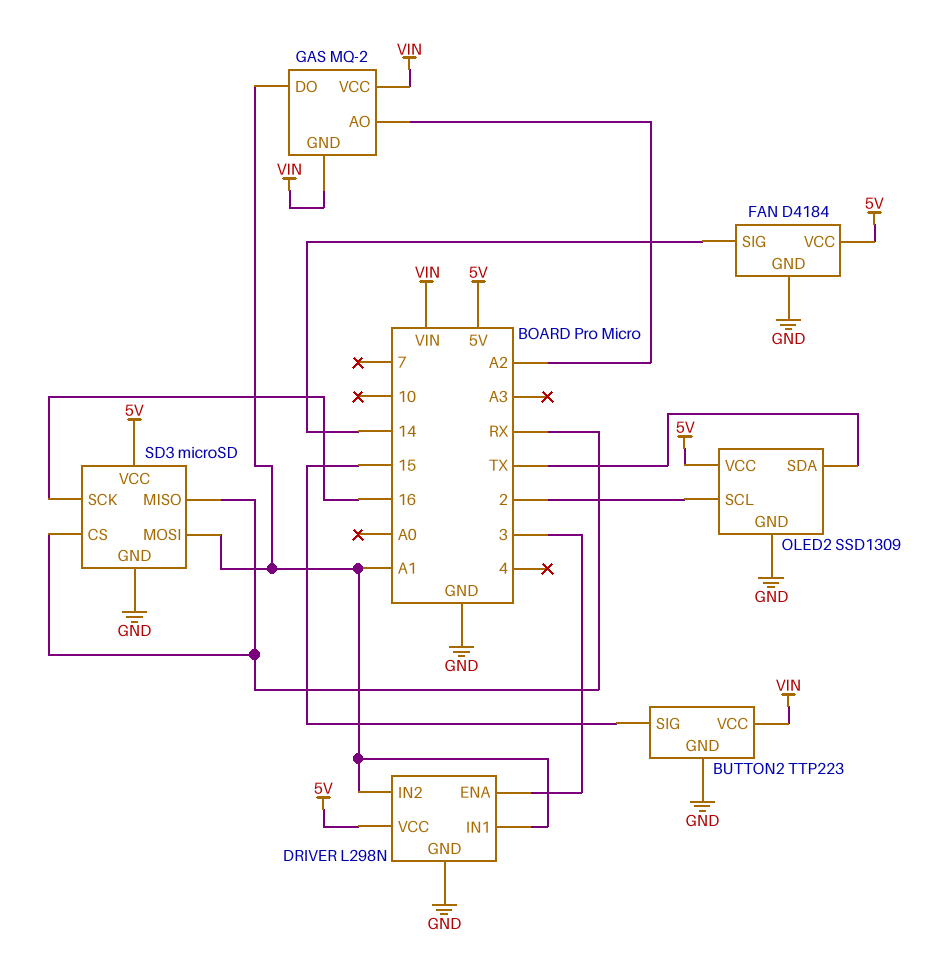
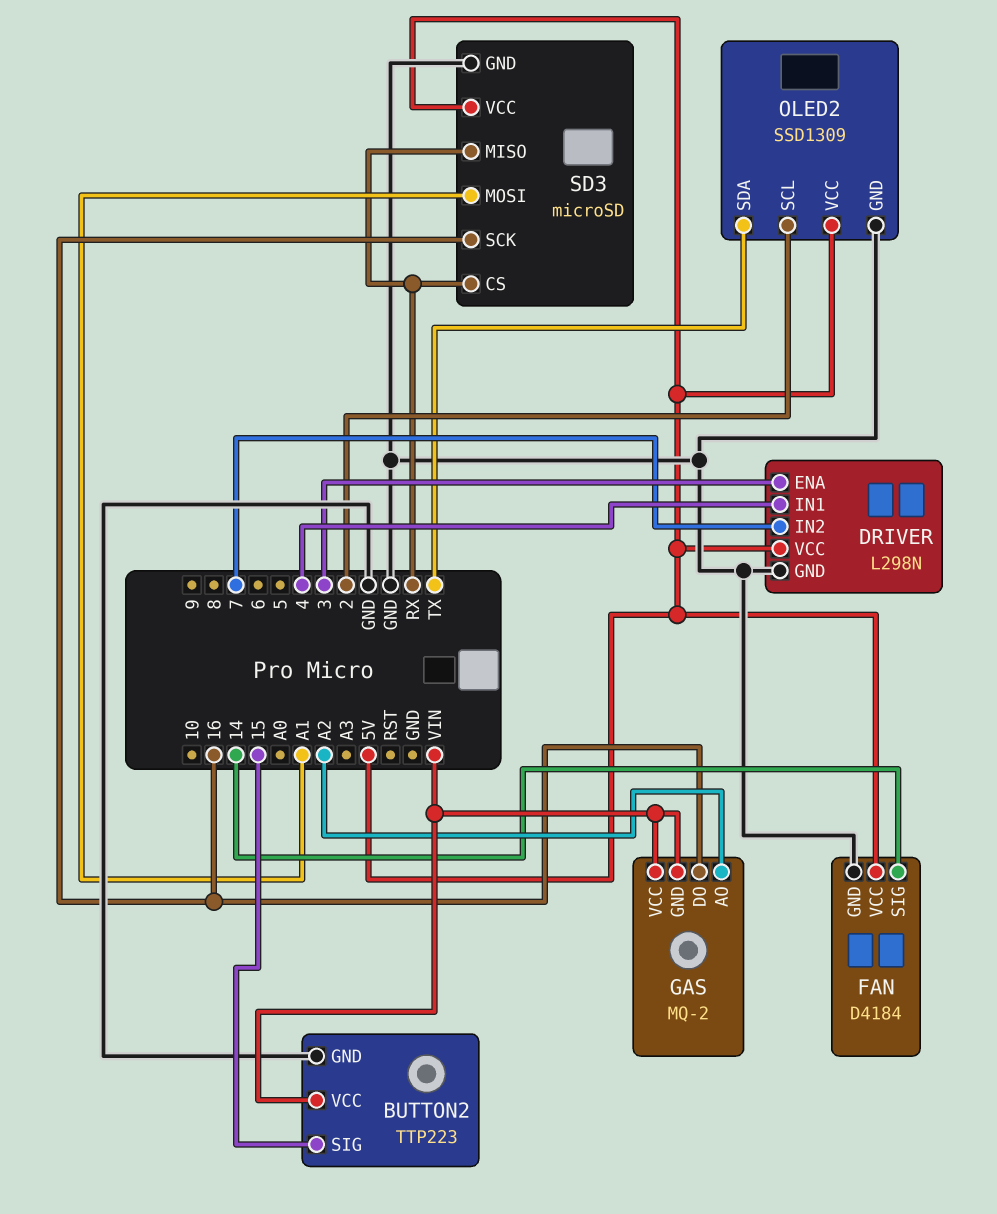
DRIVER pin IN1: A1 -> 4
DRIVER pin IN2: A1 -> 7
GAS pin DO: A1 -> 16

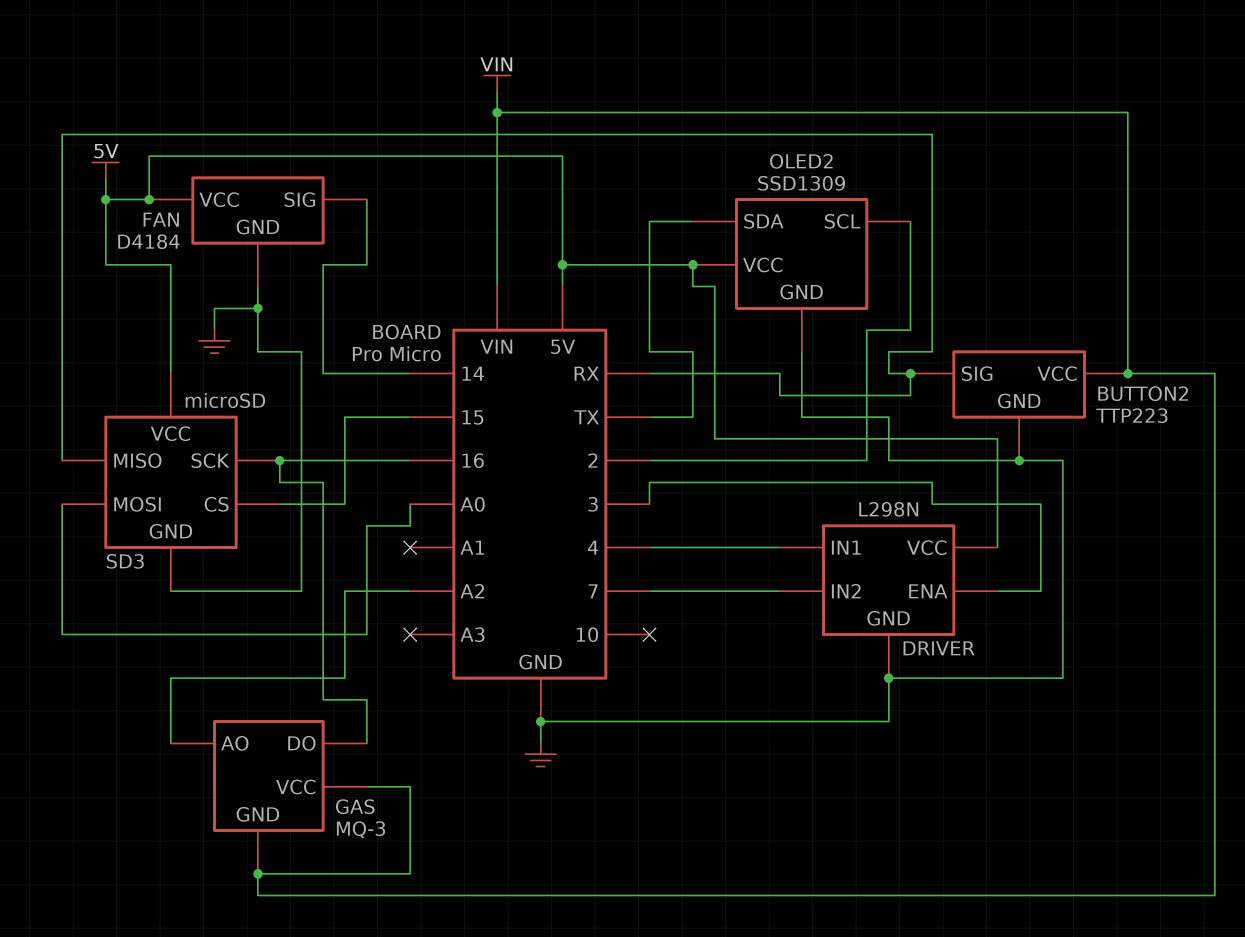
BUTTON2 pin SIG: 15 -> RX
GAS: MQ-2 -> MQ-3
SD3 pin CS: RX -> 15
SD3 pin MOSI: A1 -> A0

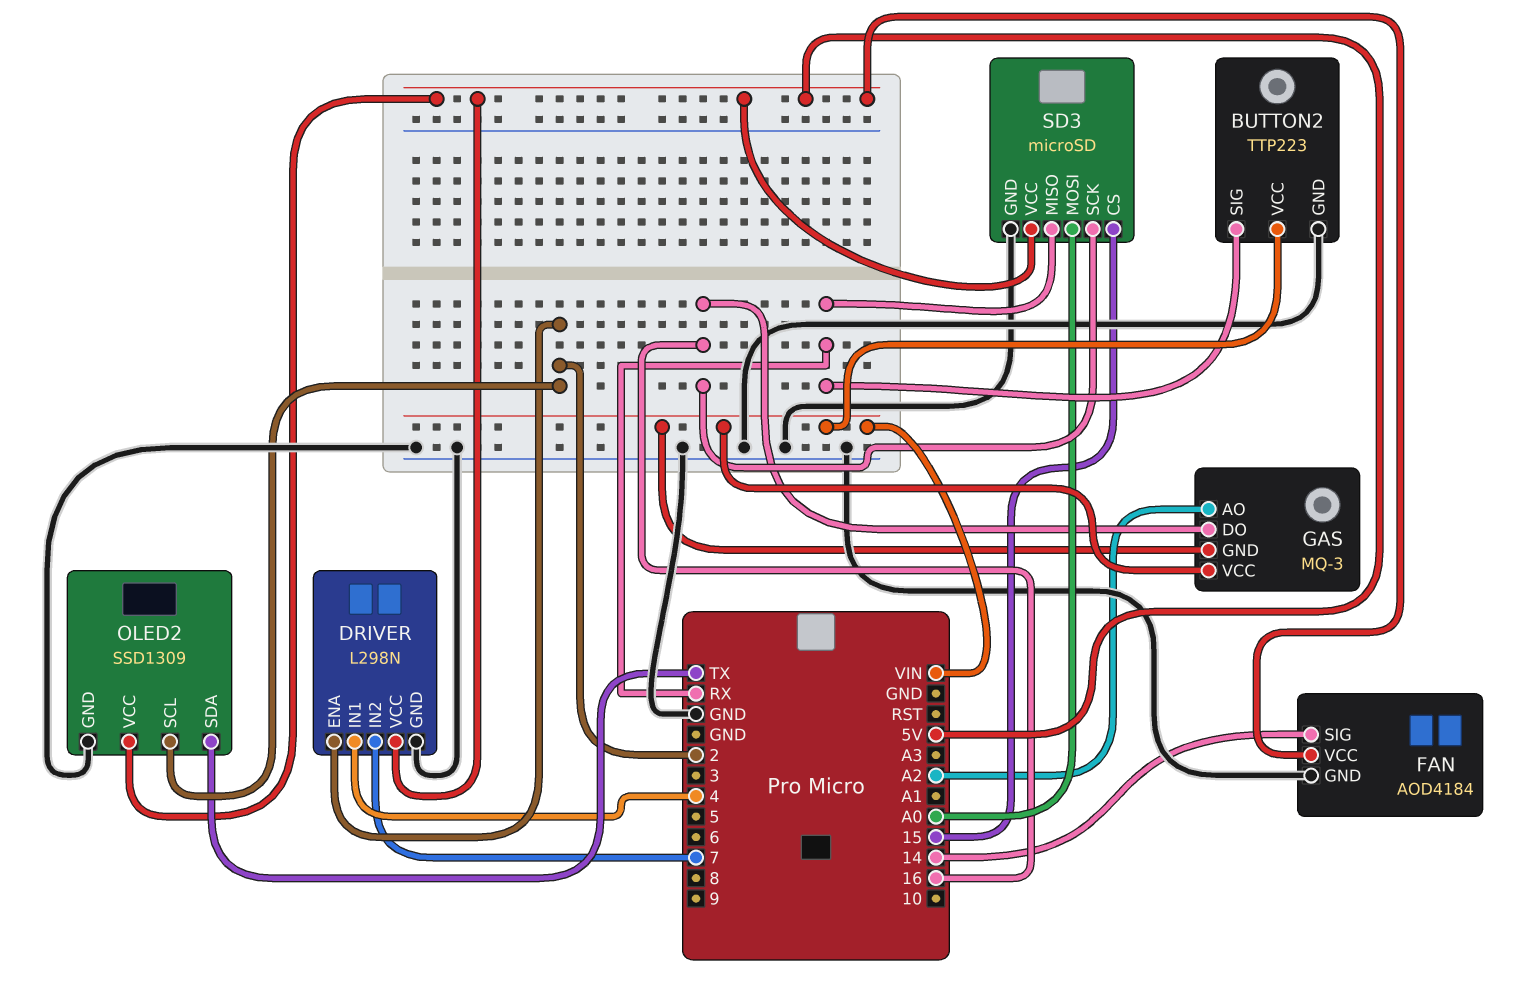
DRIVER pin ENA: 3 -> 2
FAN: D4184 -> AOD4184

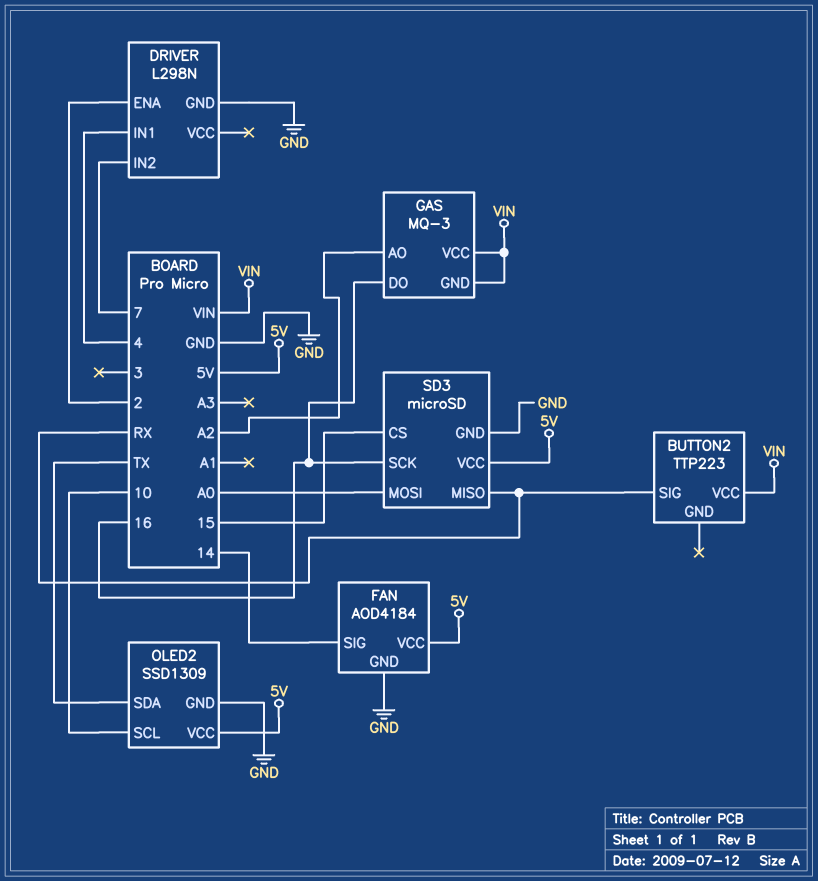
BUTTON2 pin GND: GND -> none
DRIVER pin VCC: 5V -> none
OLED2 pin SCL: 2 -> 10

